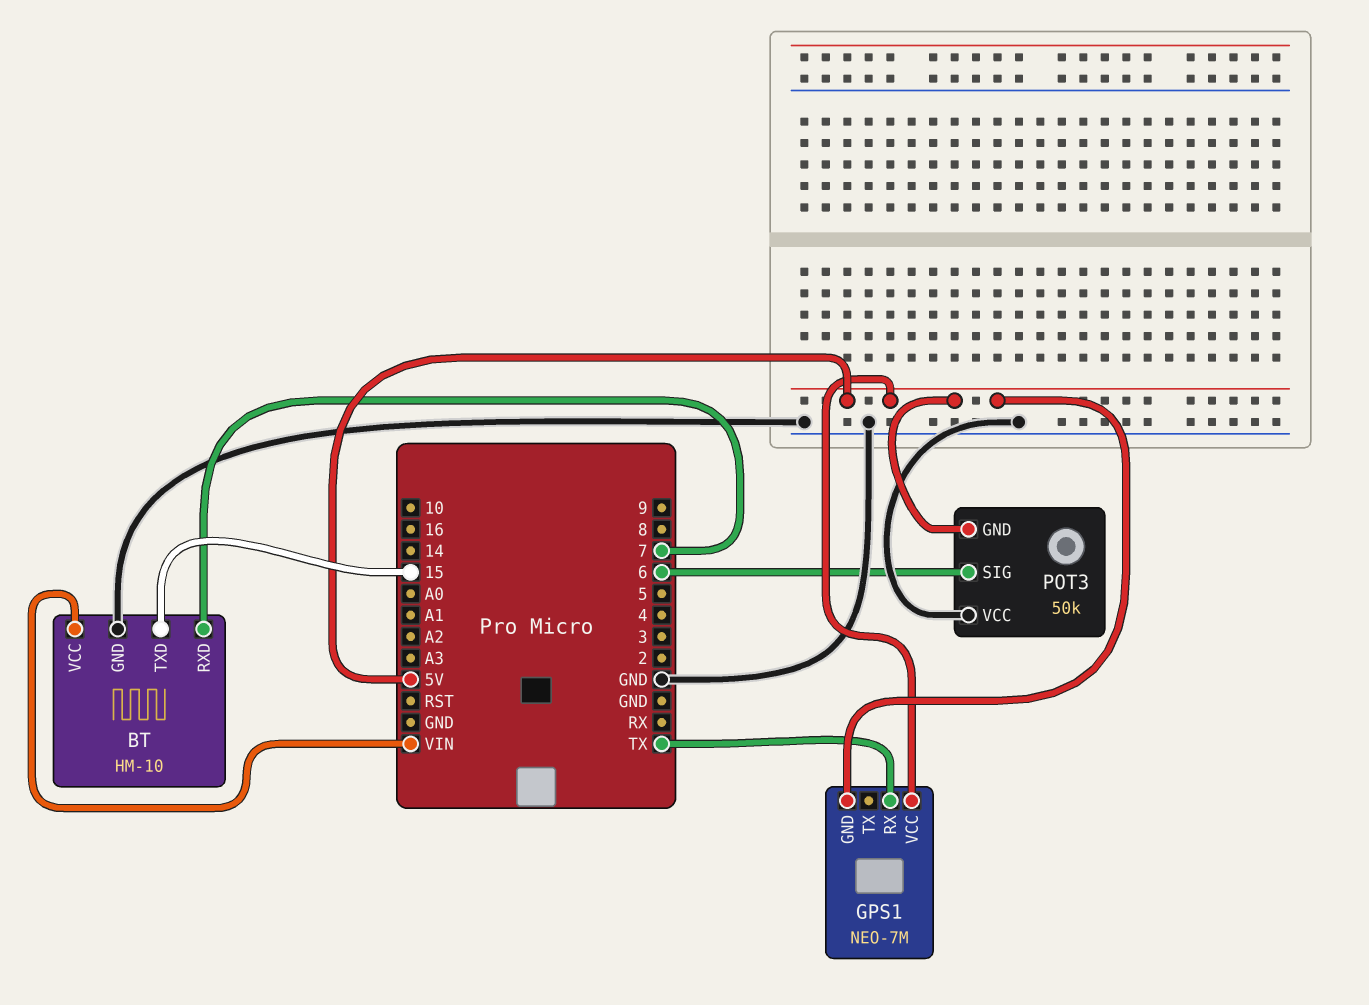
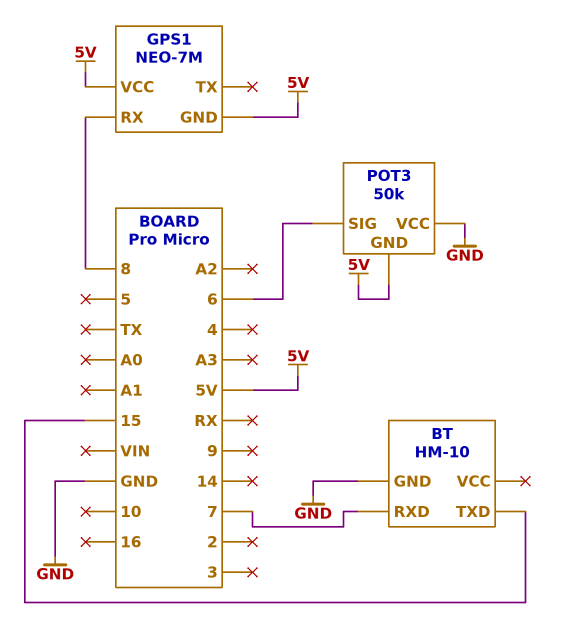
BT pin VCC: VIN -> none
GPS1 pin RX: TX -> 8

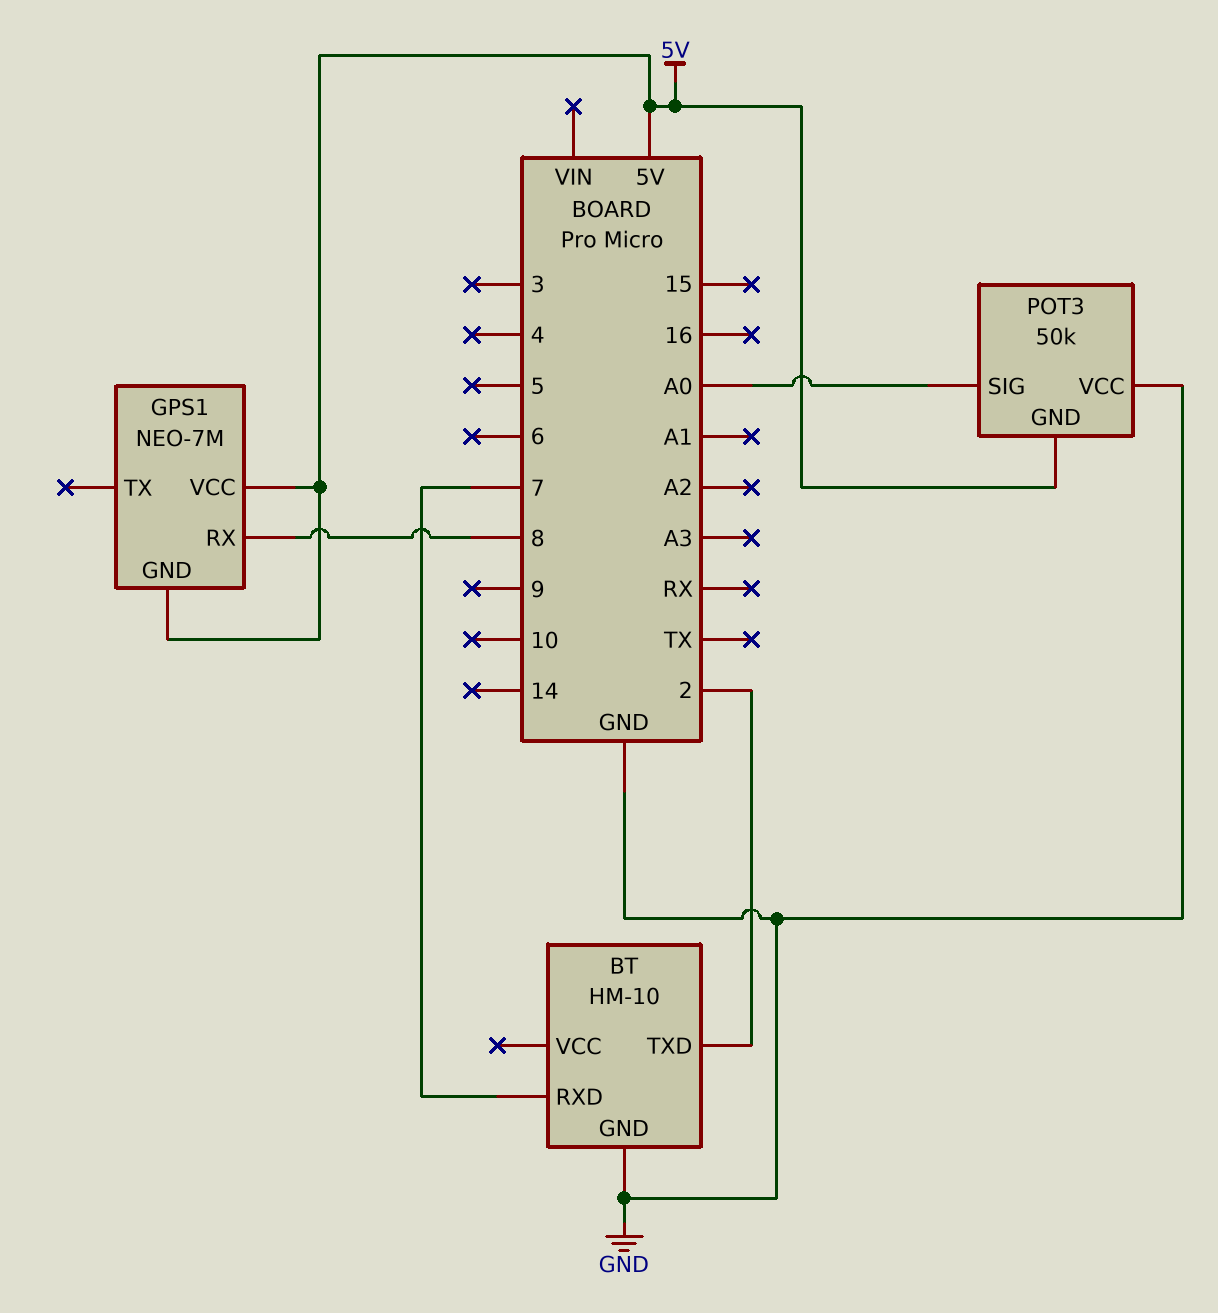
BT pin TXD: 15 -> 2
POT3 pin SIG: 6 -> A0

